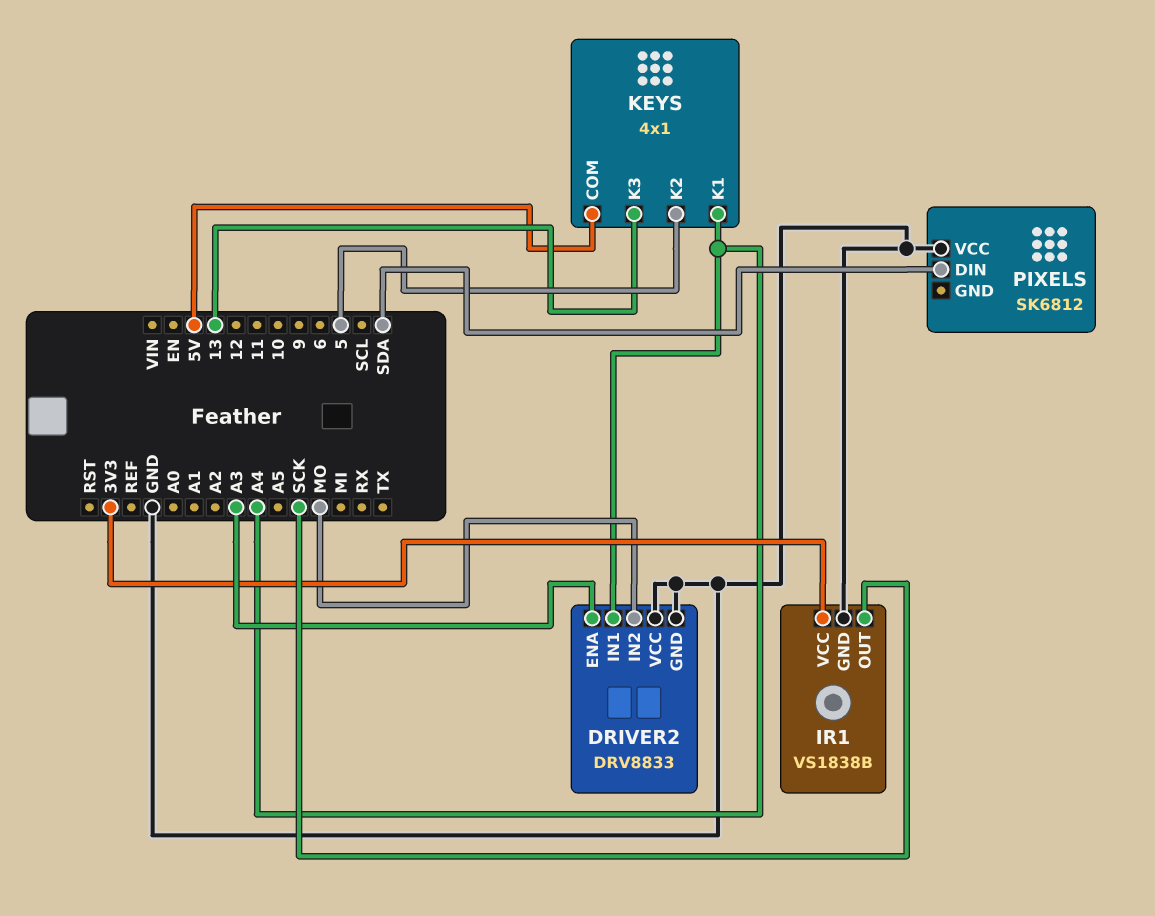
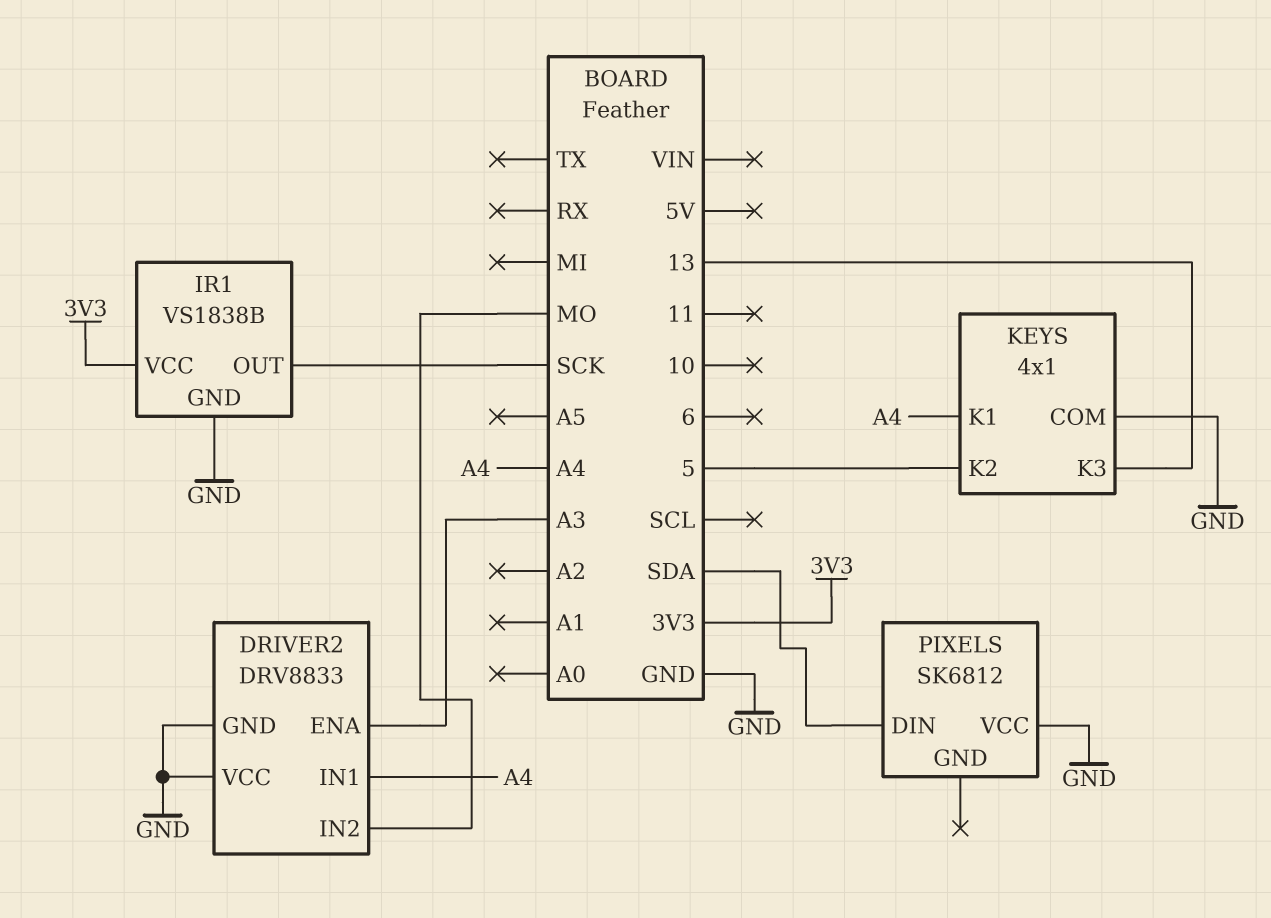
KEYS pin COM: 5V -> GND

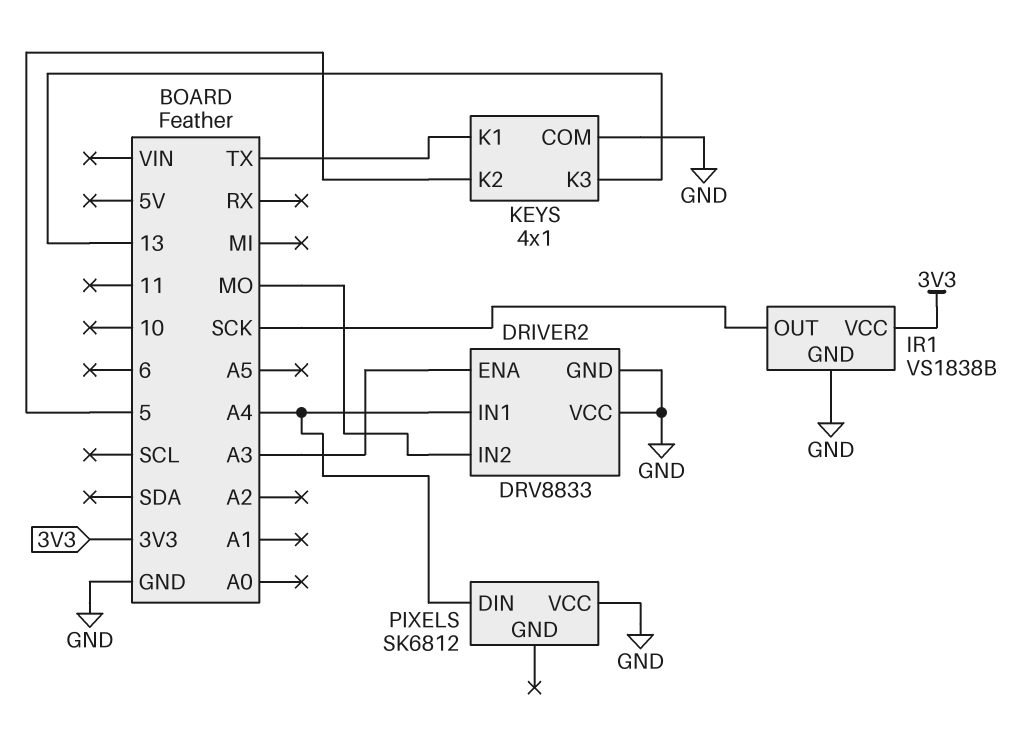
KEYS pin K1: A4 -> TX
PIXELS pin DIN: SDA -> A4

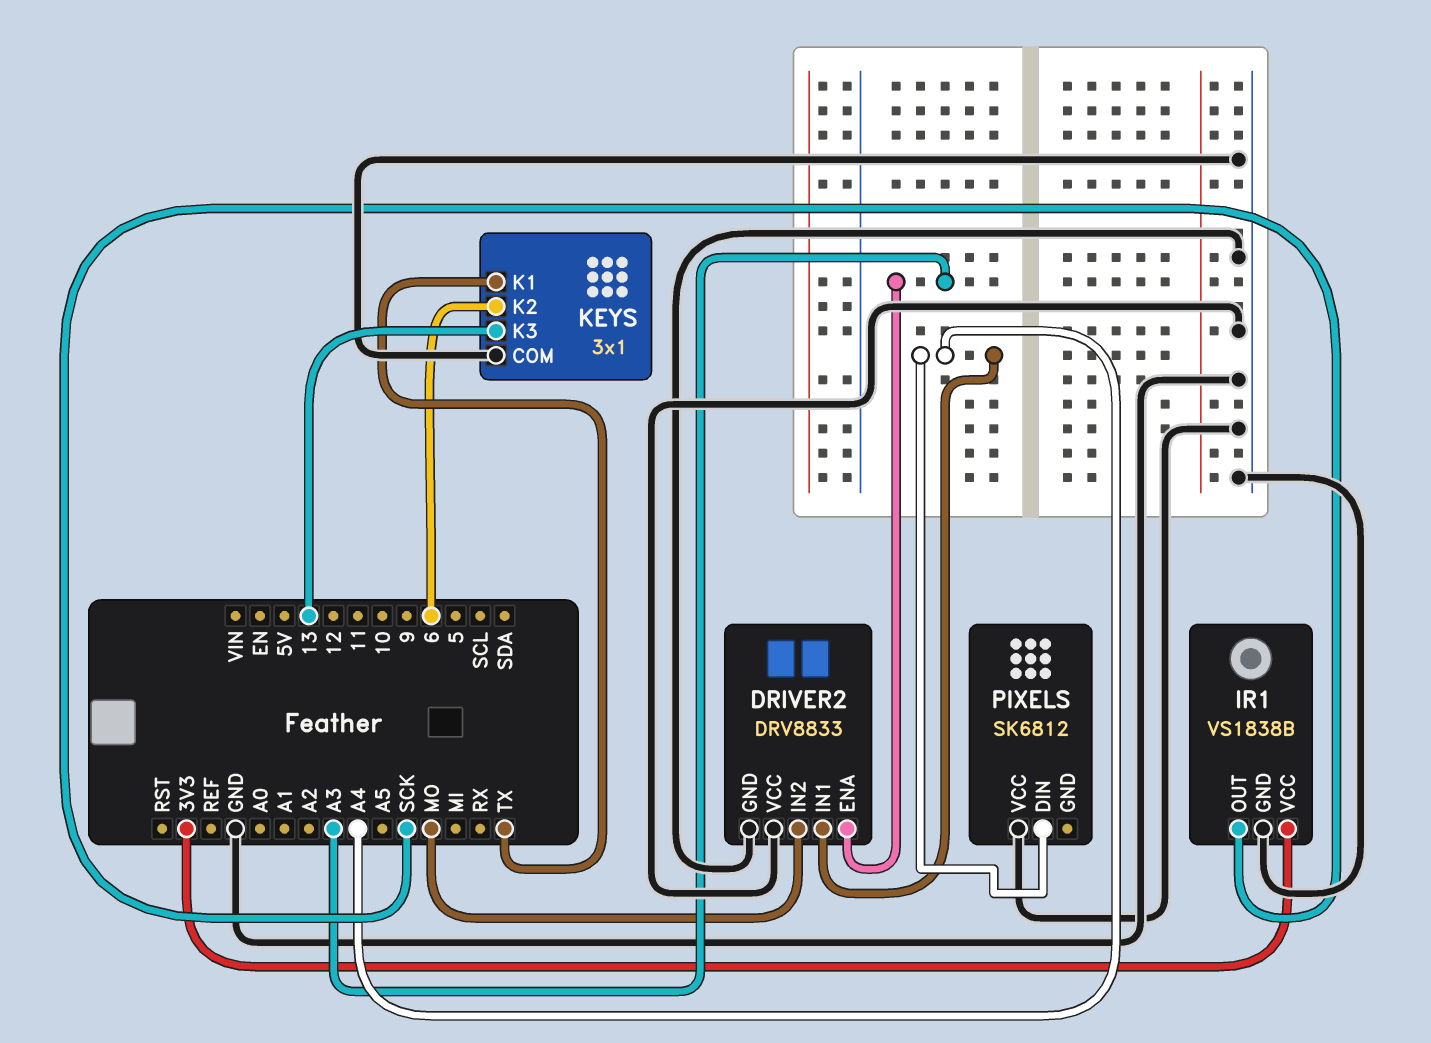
KEYS: 4x1 -> 3x1
KEYS pin K2: 5 -> 6

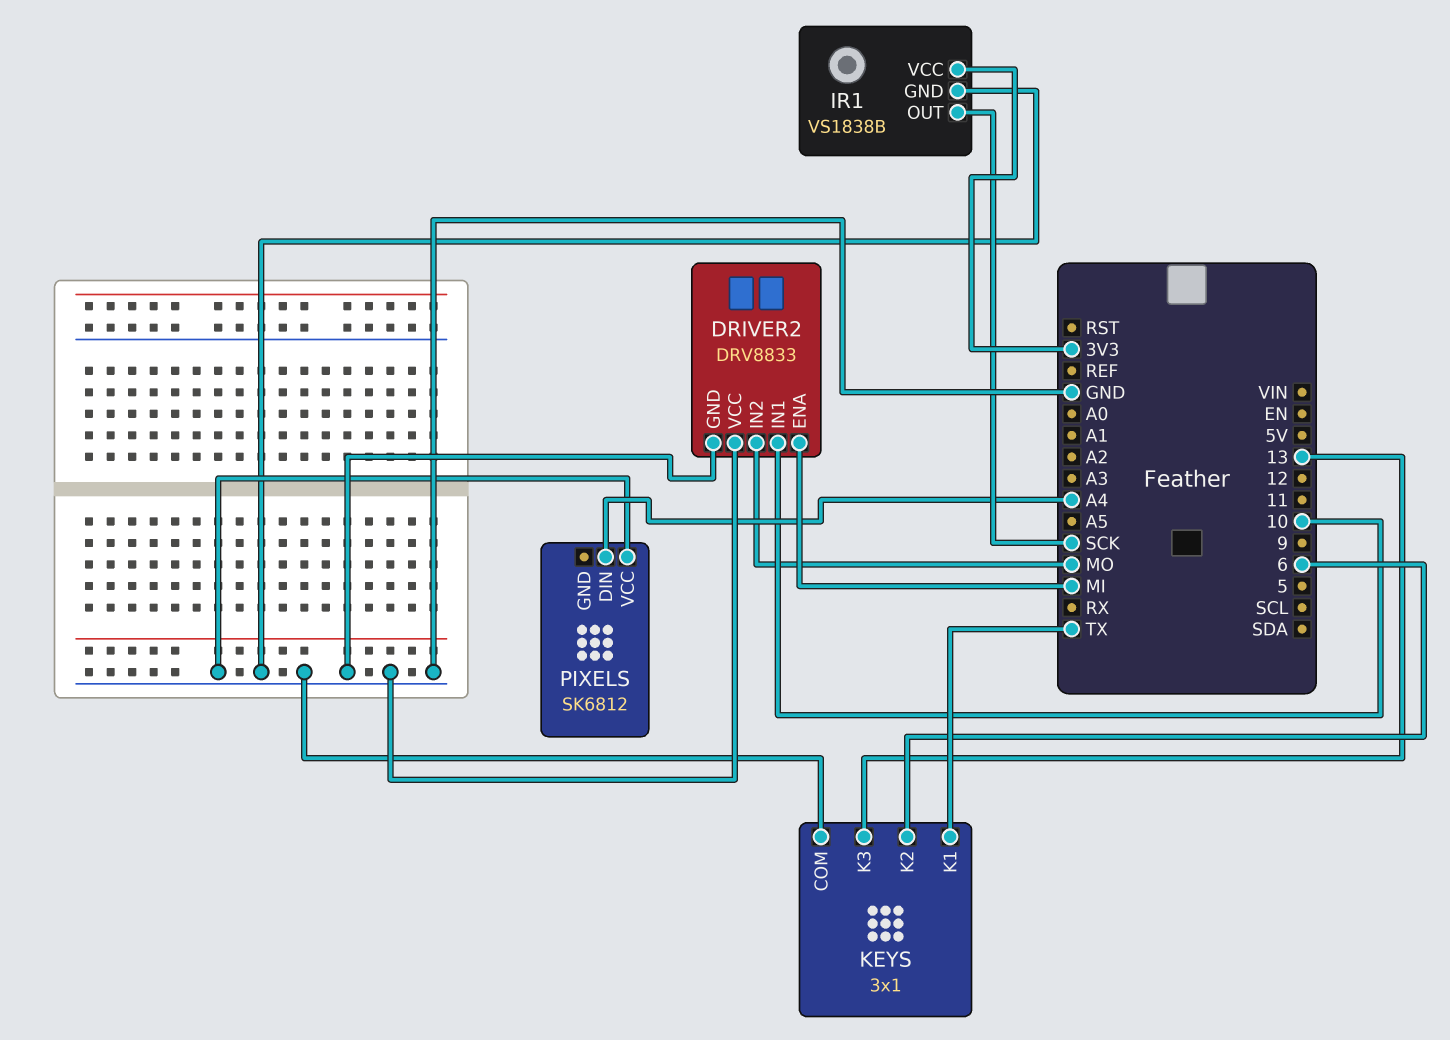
DRIVER2 pin ENA: A3 -> MI
DRIVER2 pin IN1: A4 -> 10

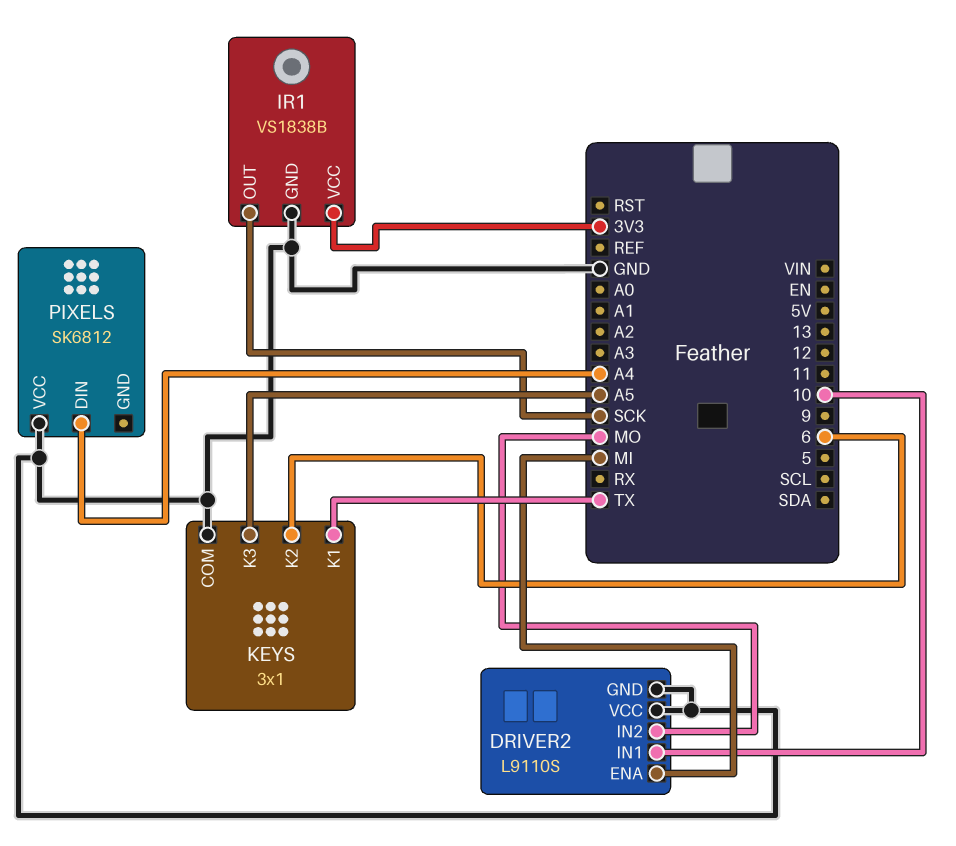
DRIVER2: DRV8833 -> L9110S
KEYS pin K3: 13 -> A5

